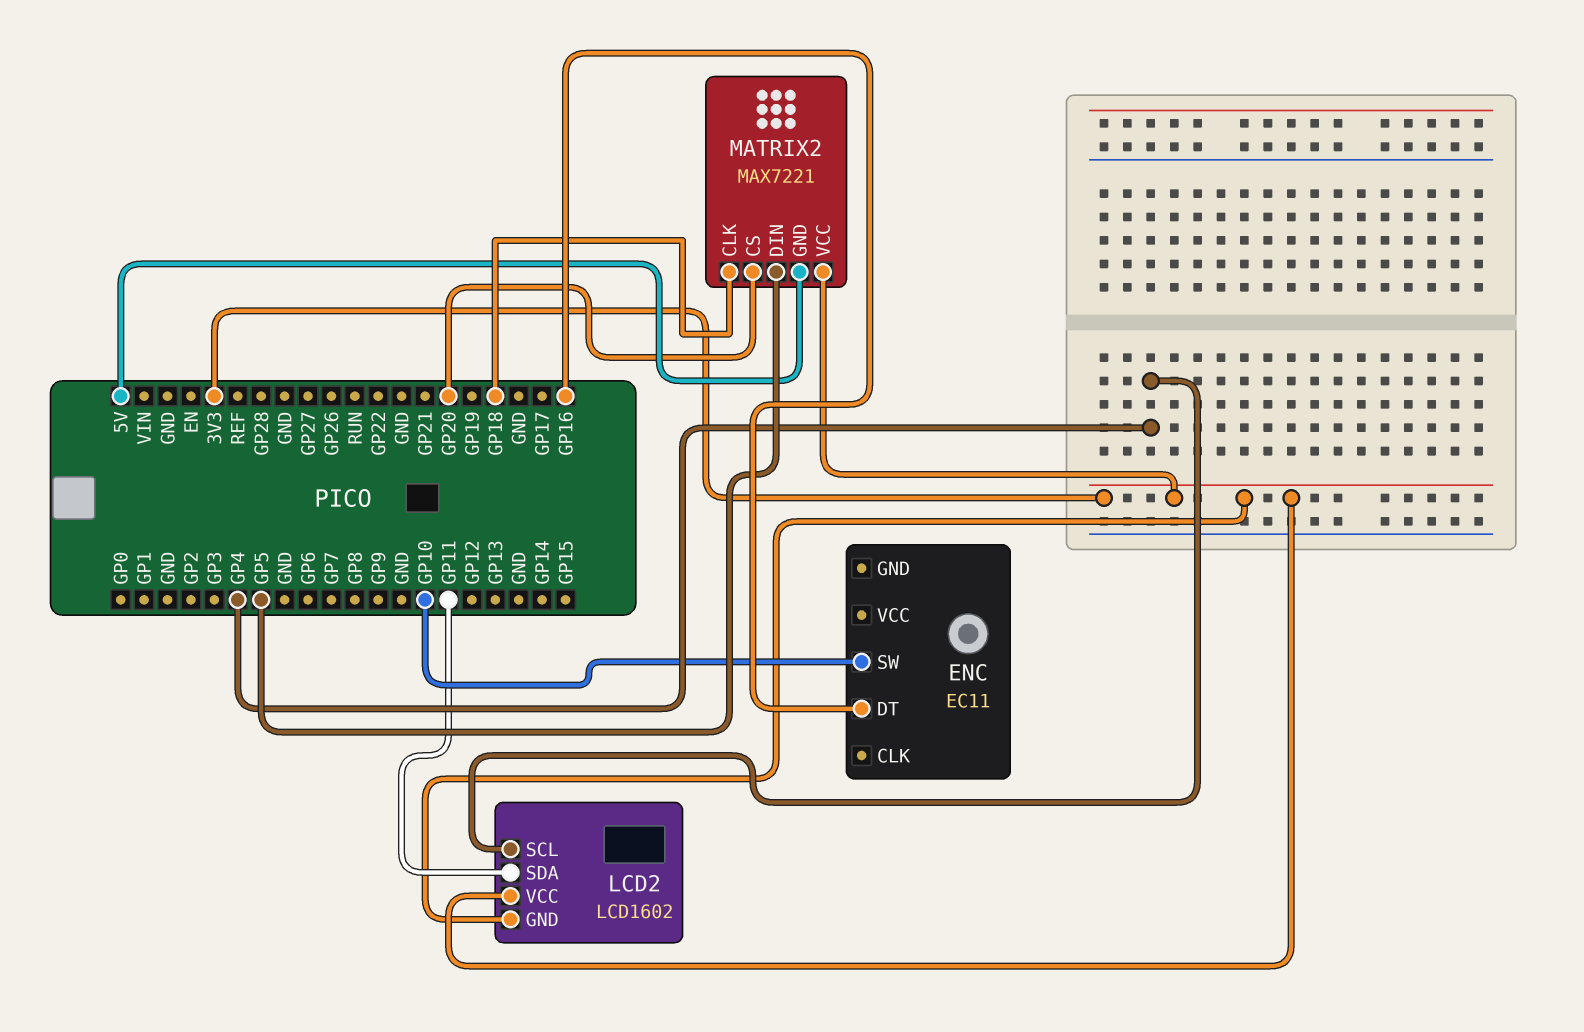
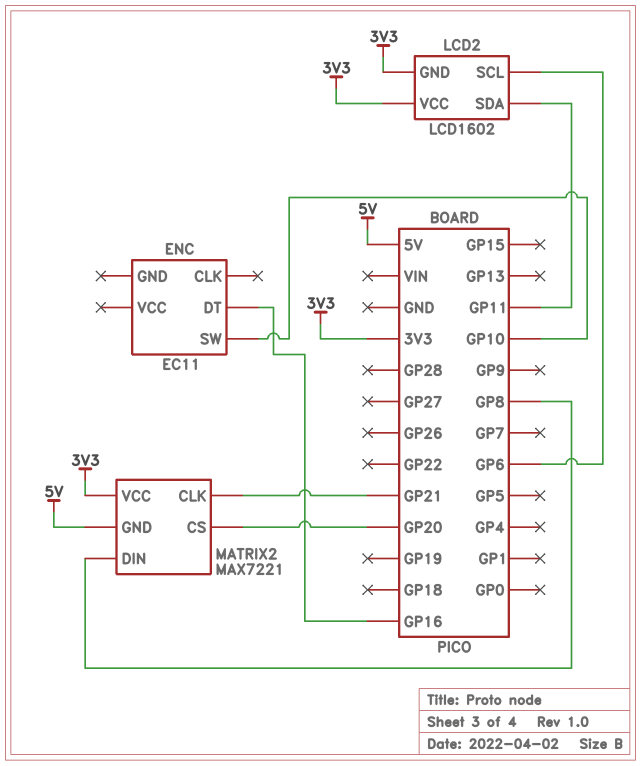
LCD2 pin SCL: GP4 -> GP6
MATRIX2 pin CLK: GP18 -> GP21
MATRIX2 pin DIN: GP5 -> GP8

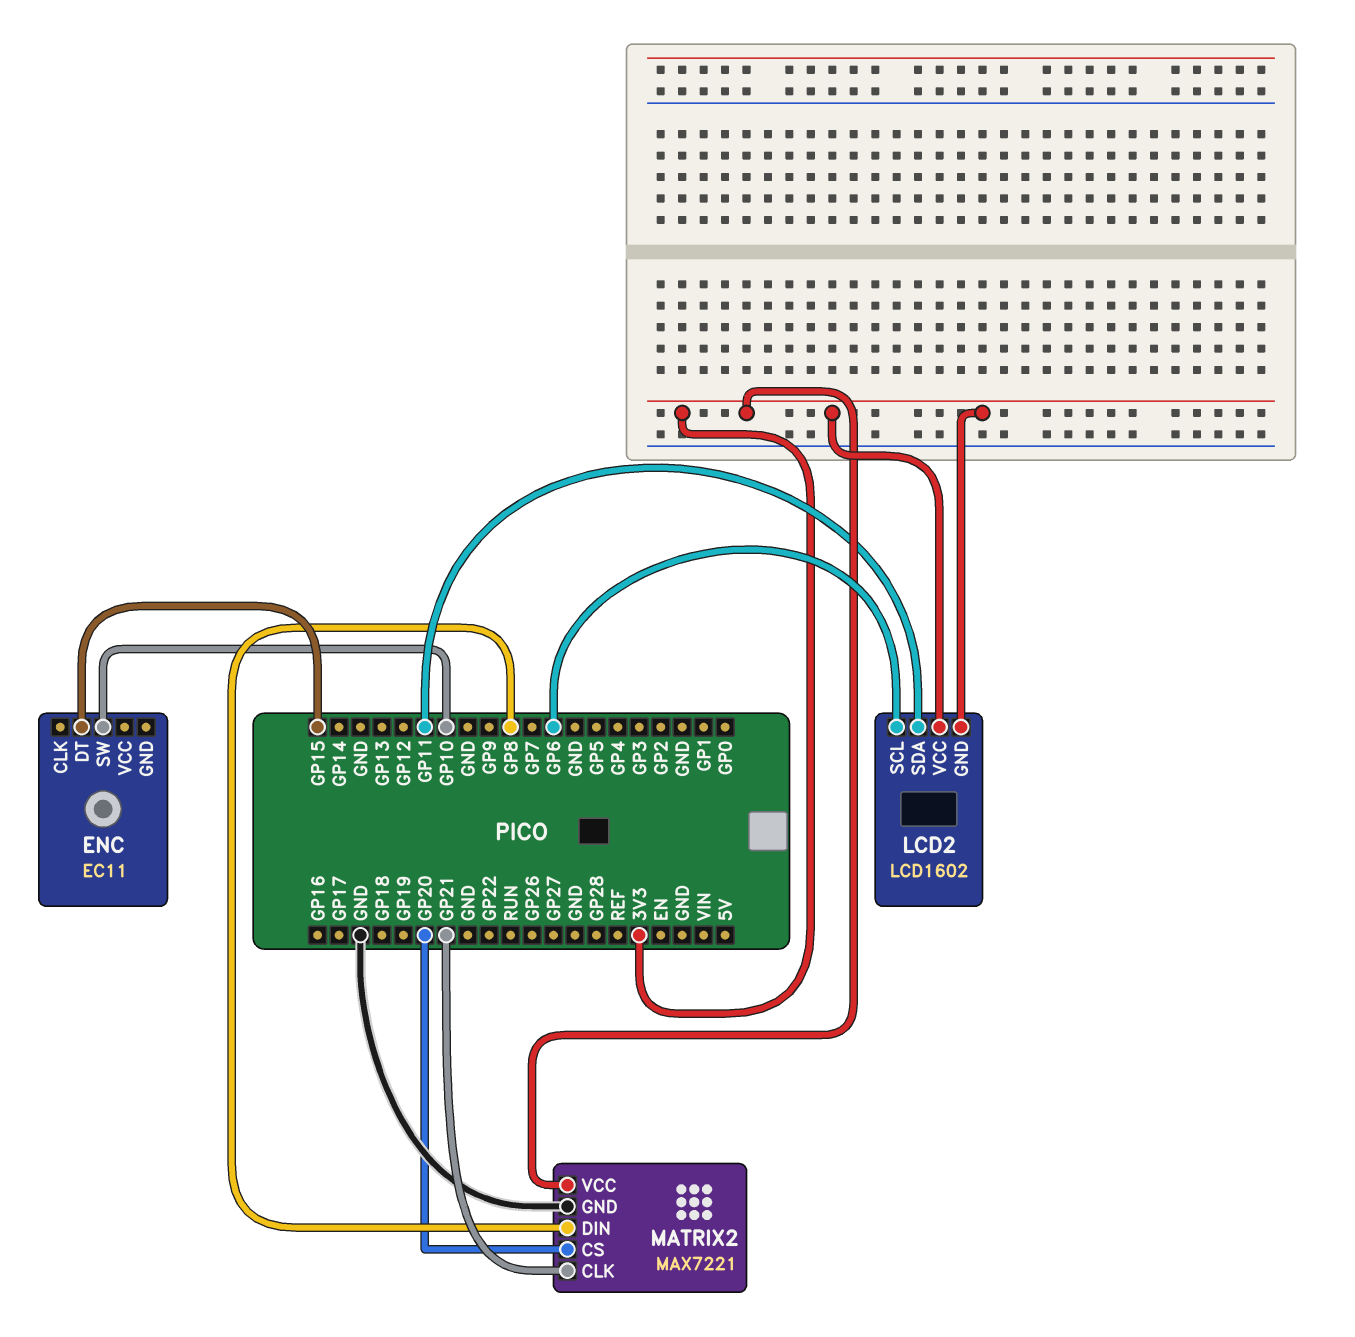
ENC pin DT: GP16 -> GP15
MATRIX2 pin GND: 5V -> GND

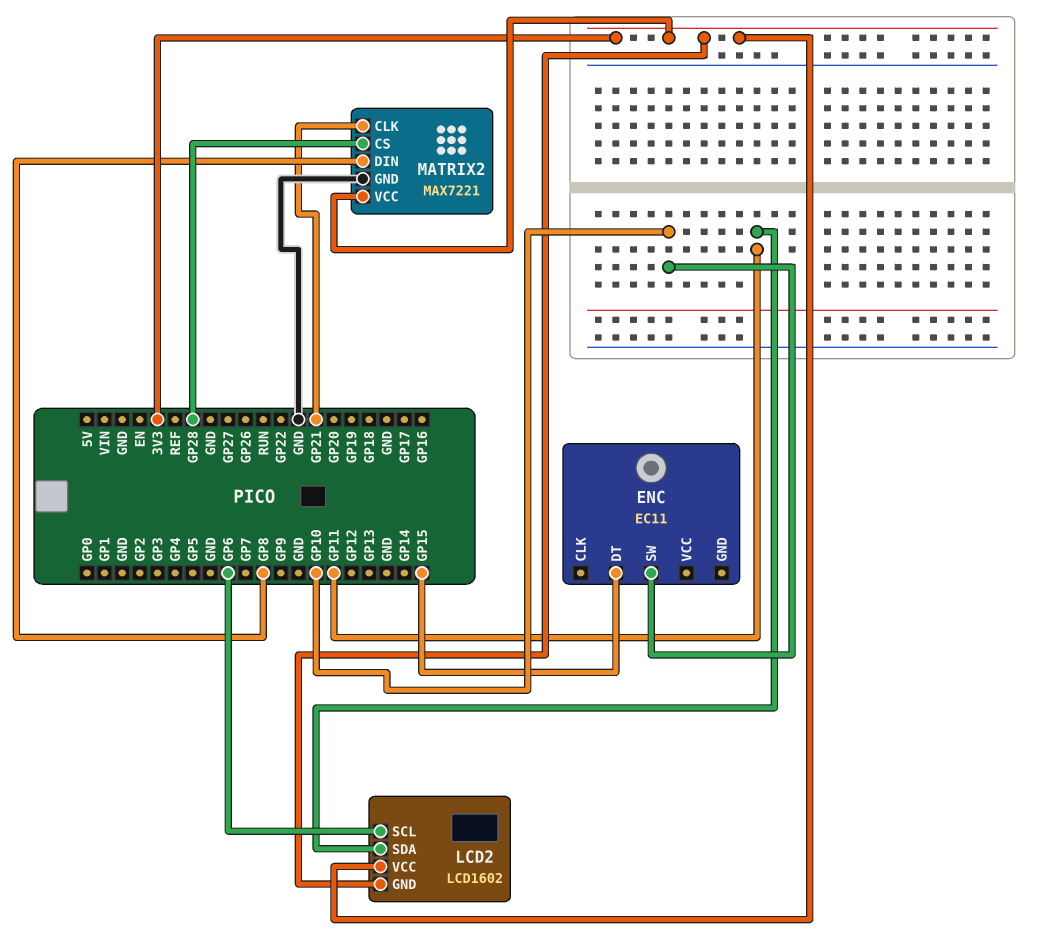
MATRIX2 pin CS: GP20 -> GP28

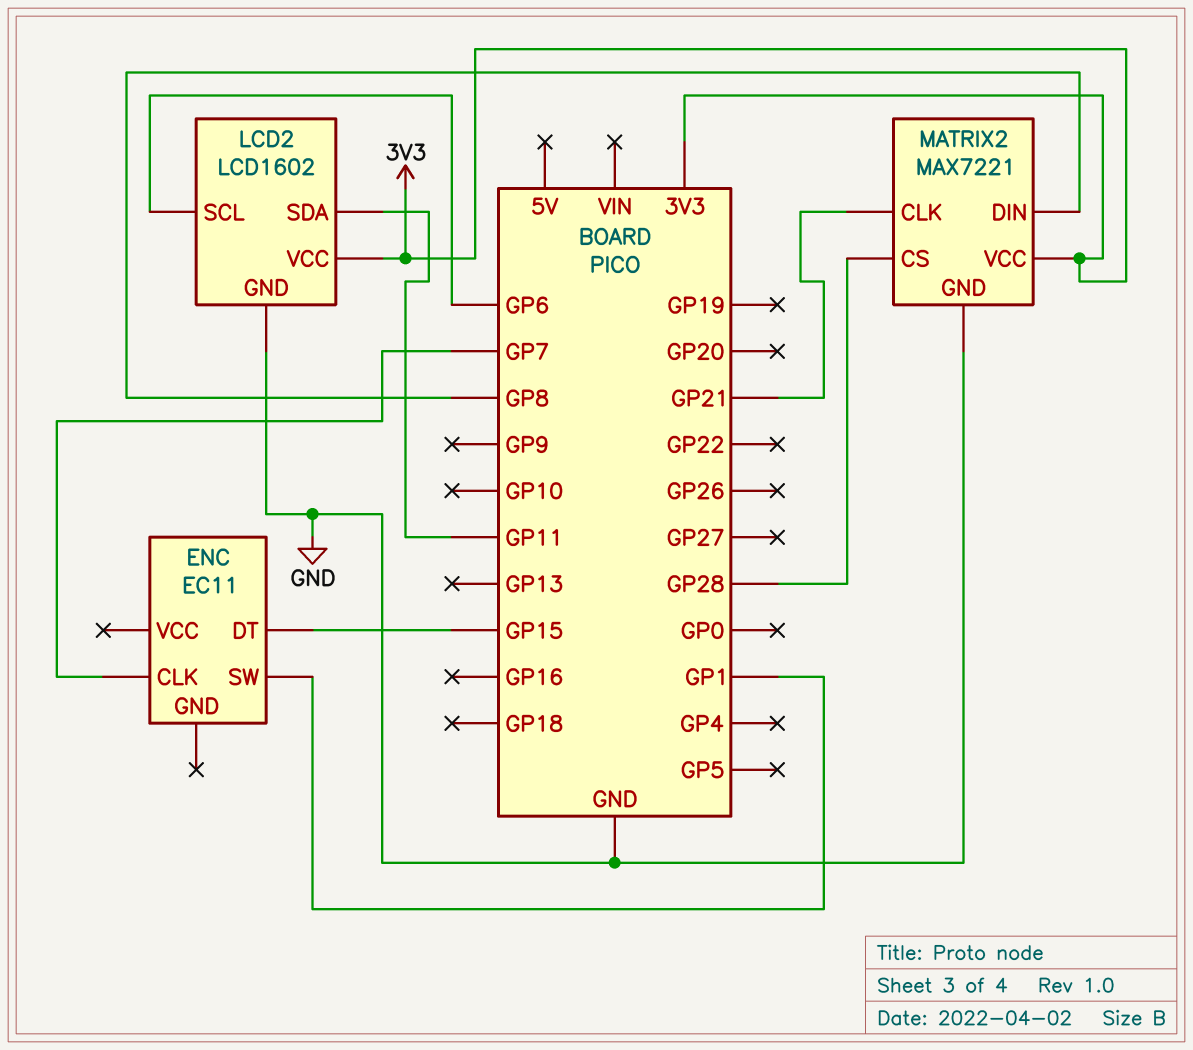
ENC pin CLK: none -> GP7
ENC pin SW: GP10 -> GP1
LCD2 pin GND: 3V3 -> GND

